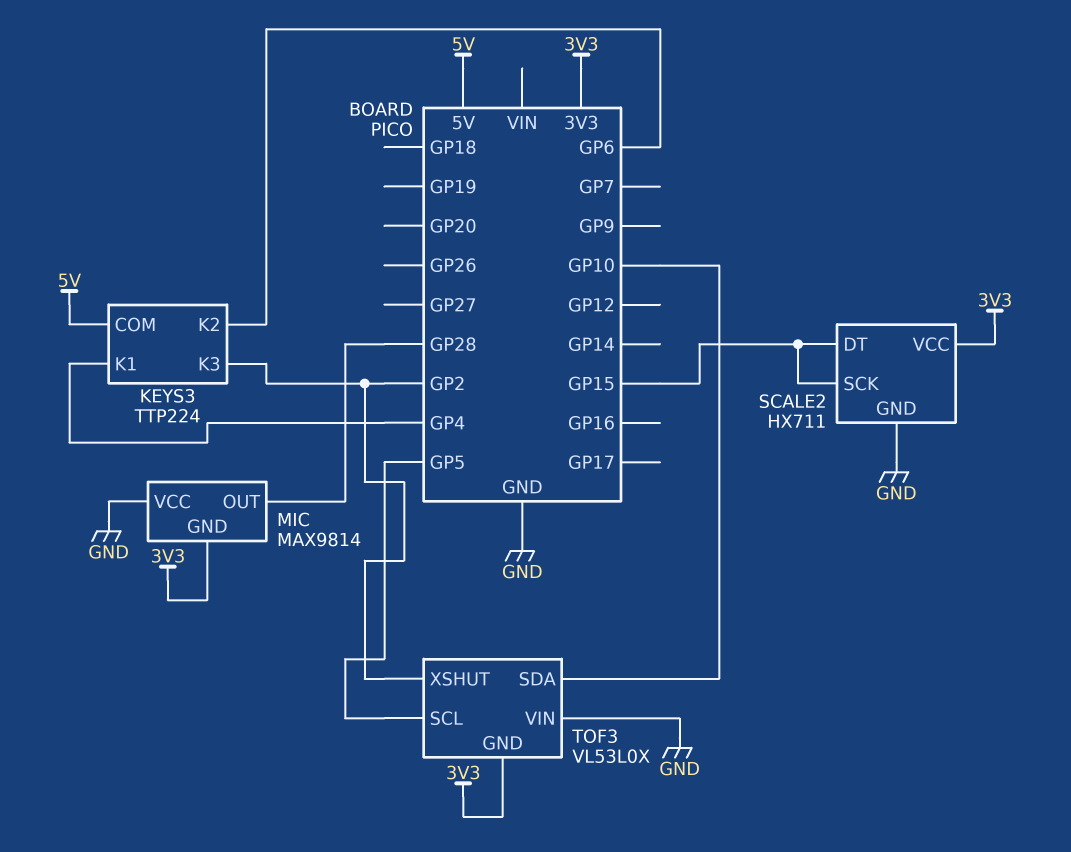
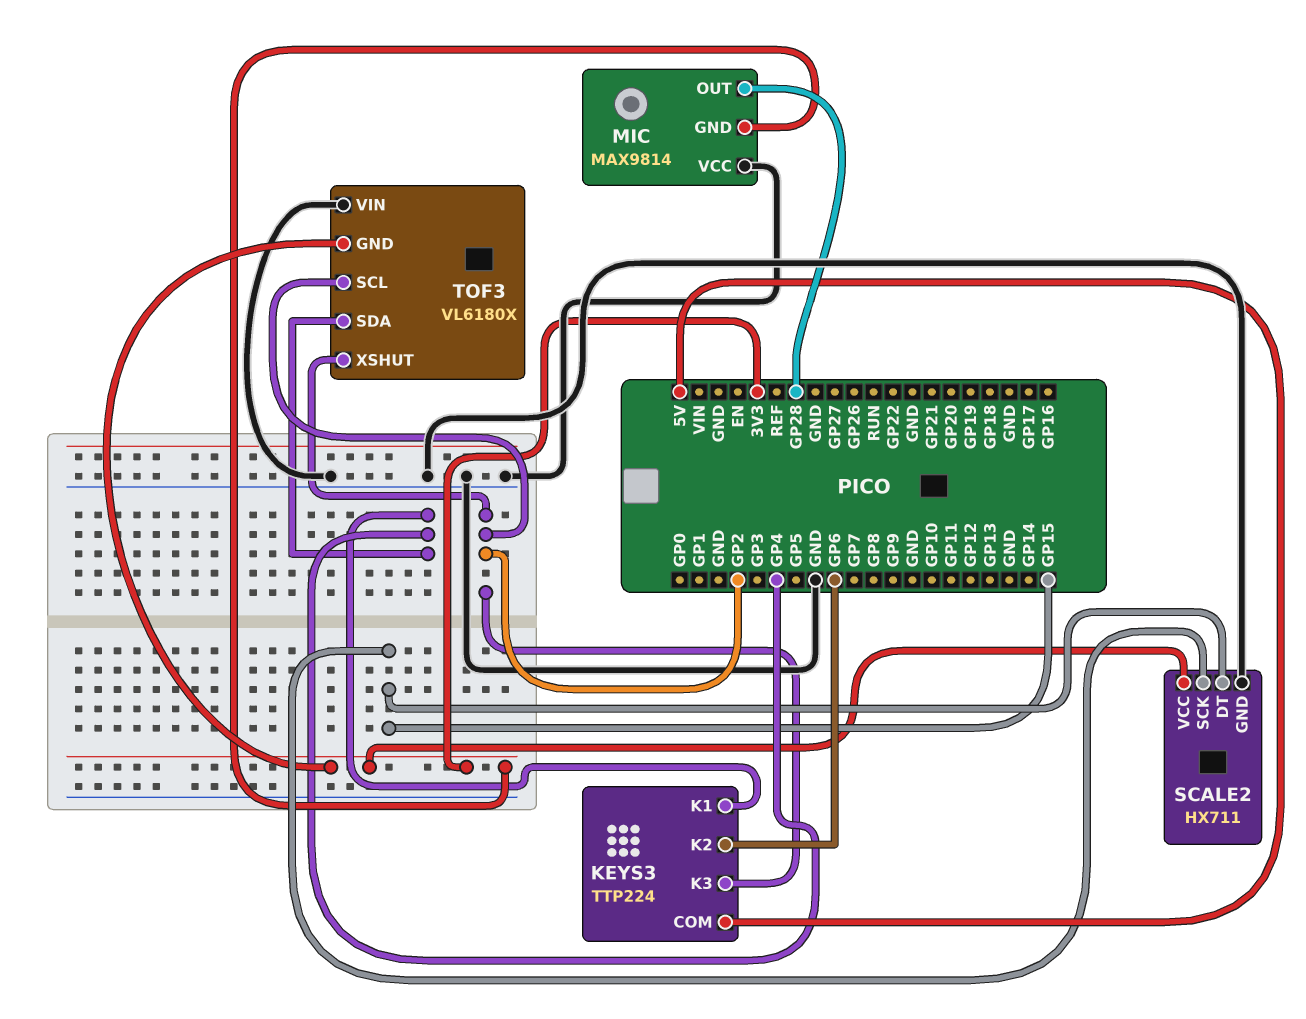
TOF3: VL53L0X -> VL6180X
TOF3 pin SCL: GP5 -> GP2
TOF3 pin SDA: GP10 -> GP4

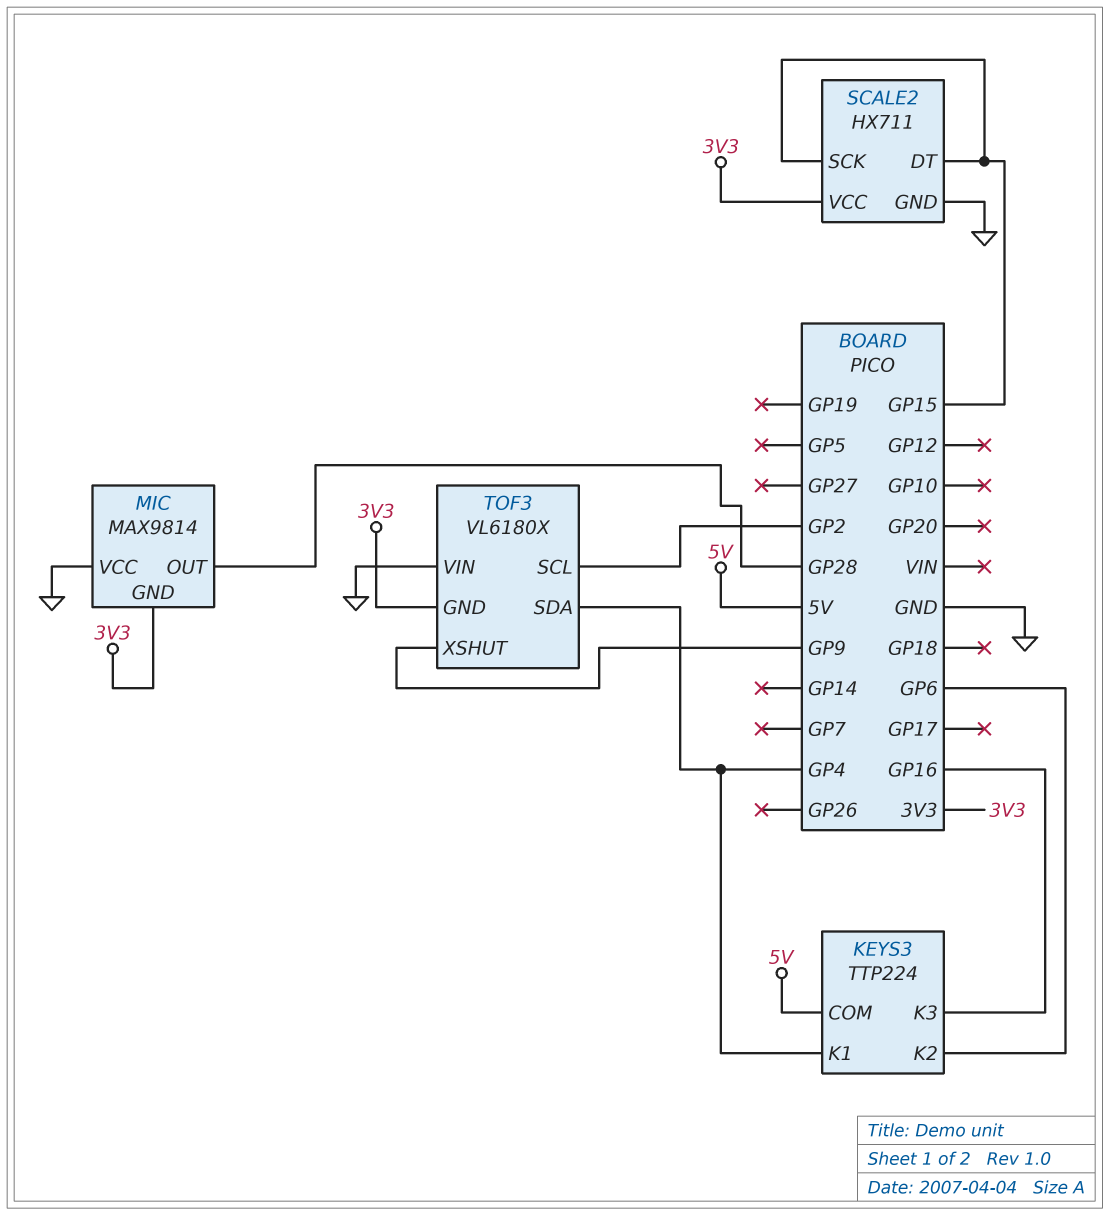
KEYS3 pin K3: GP2 -> GP16
TOF3 pin XSHUT: GP2 -> GP9

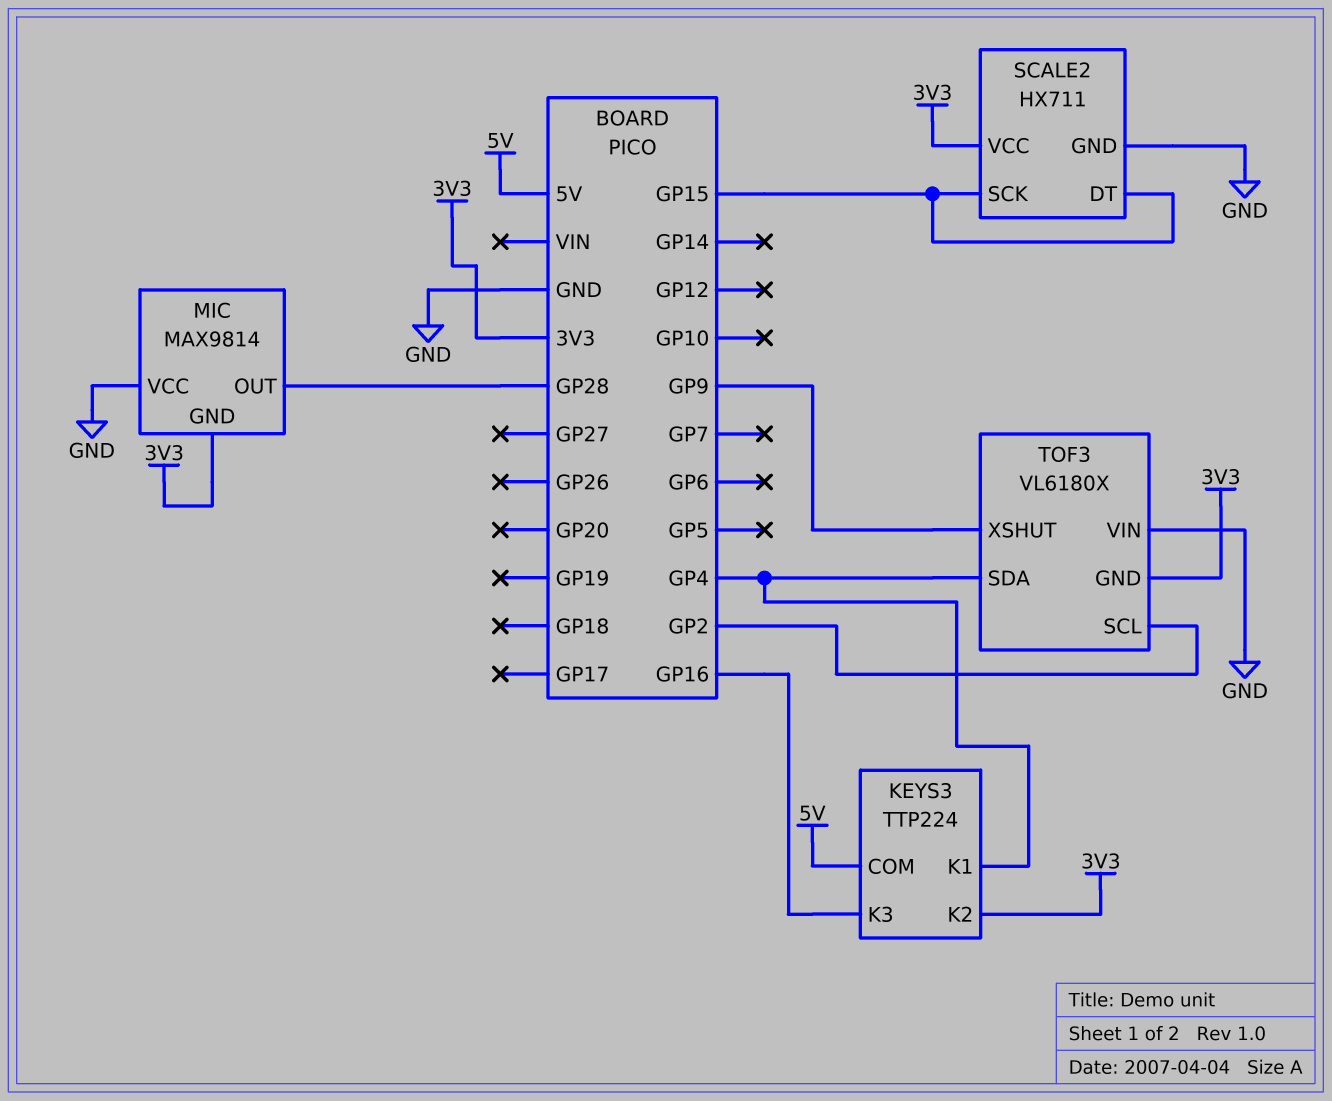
KEYS3 pin K2: GP6 -> 3V3

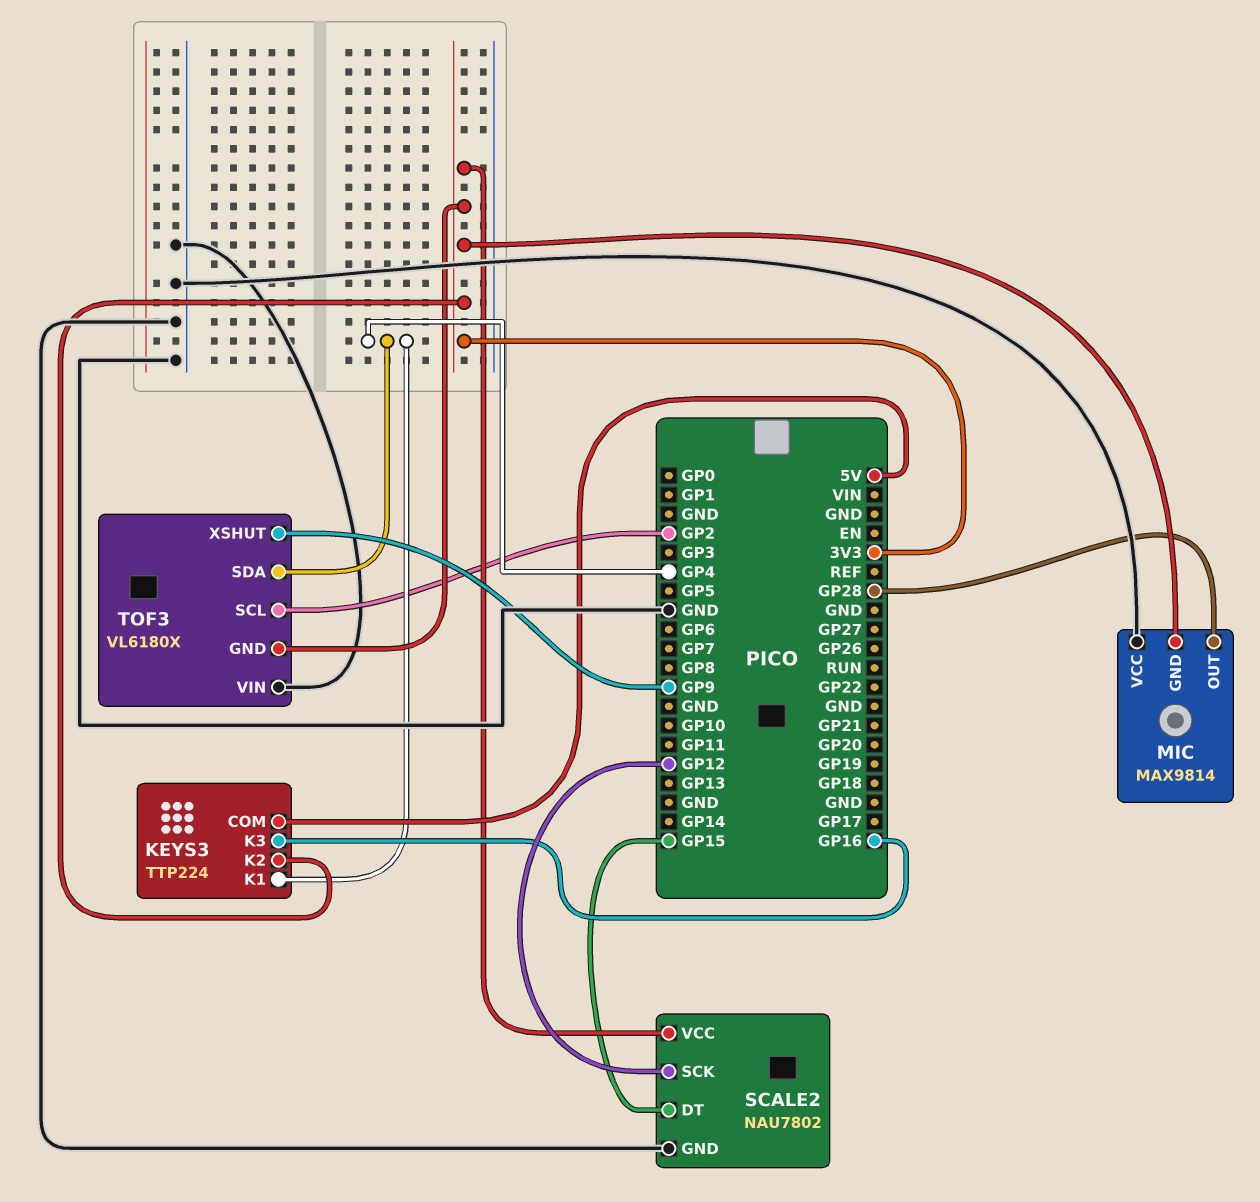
SCALE2: HX711 -> NAU7802
SCALE2 pin SCK: GP15 -> GP12

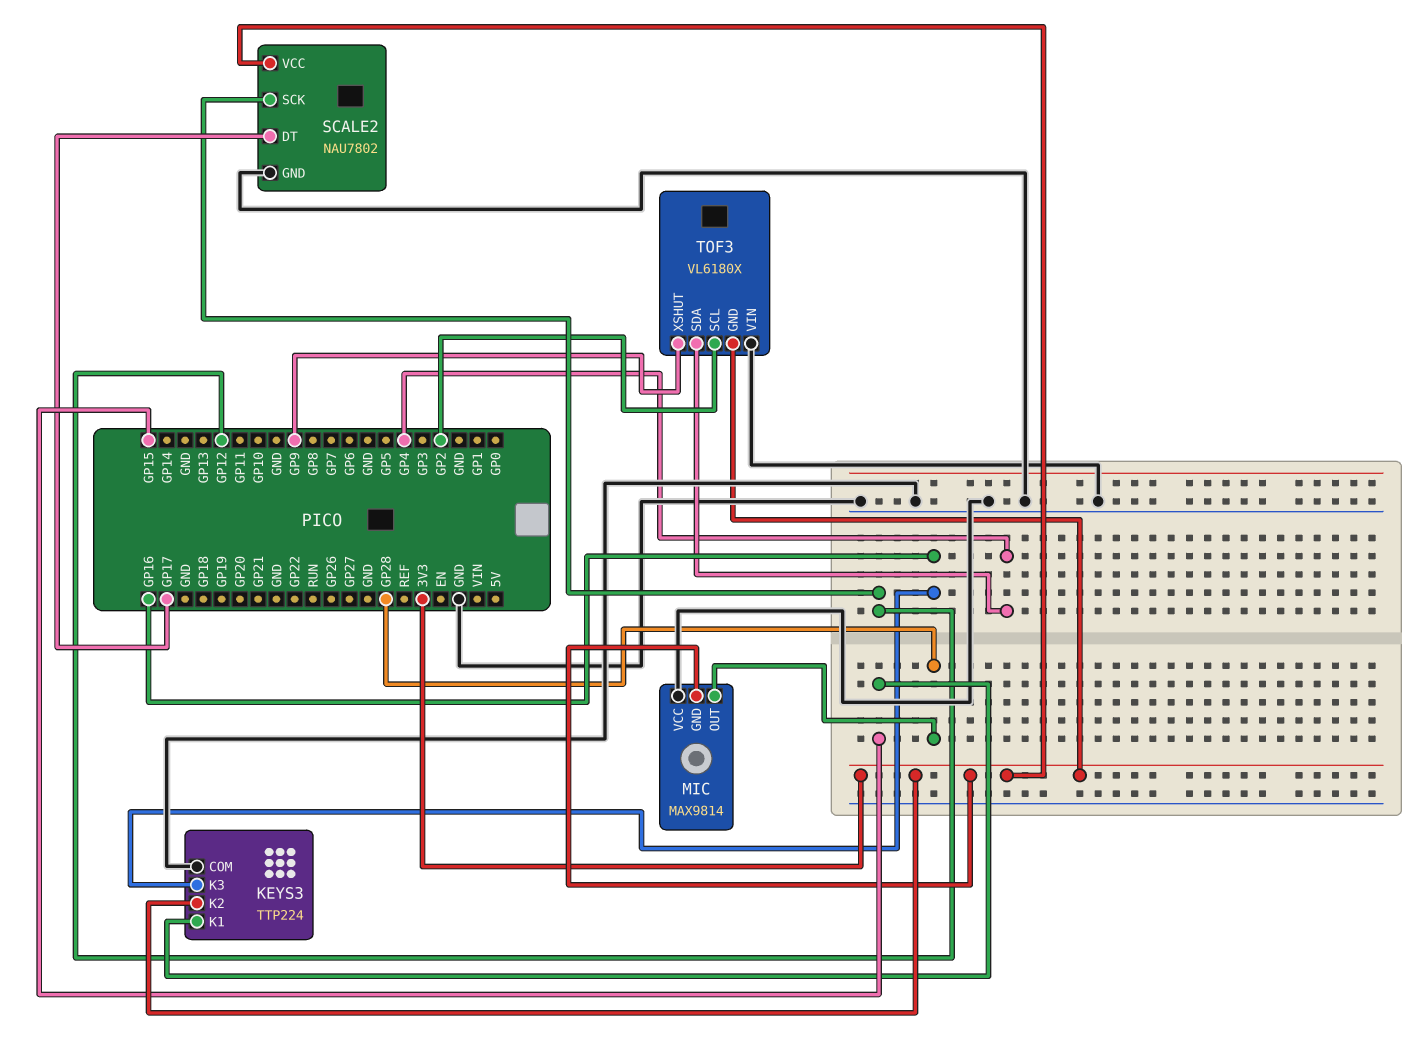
KEYS3 pin COM: 5V -> GND
KEYS3 pin K1: GP4 -> GP15
SCALE2 pin DT: GP15 -> GP17

